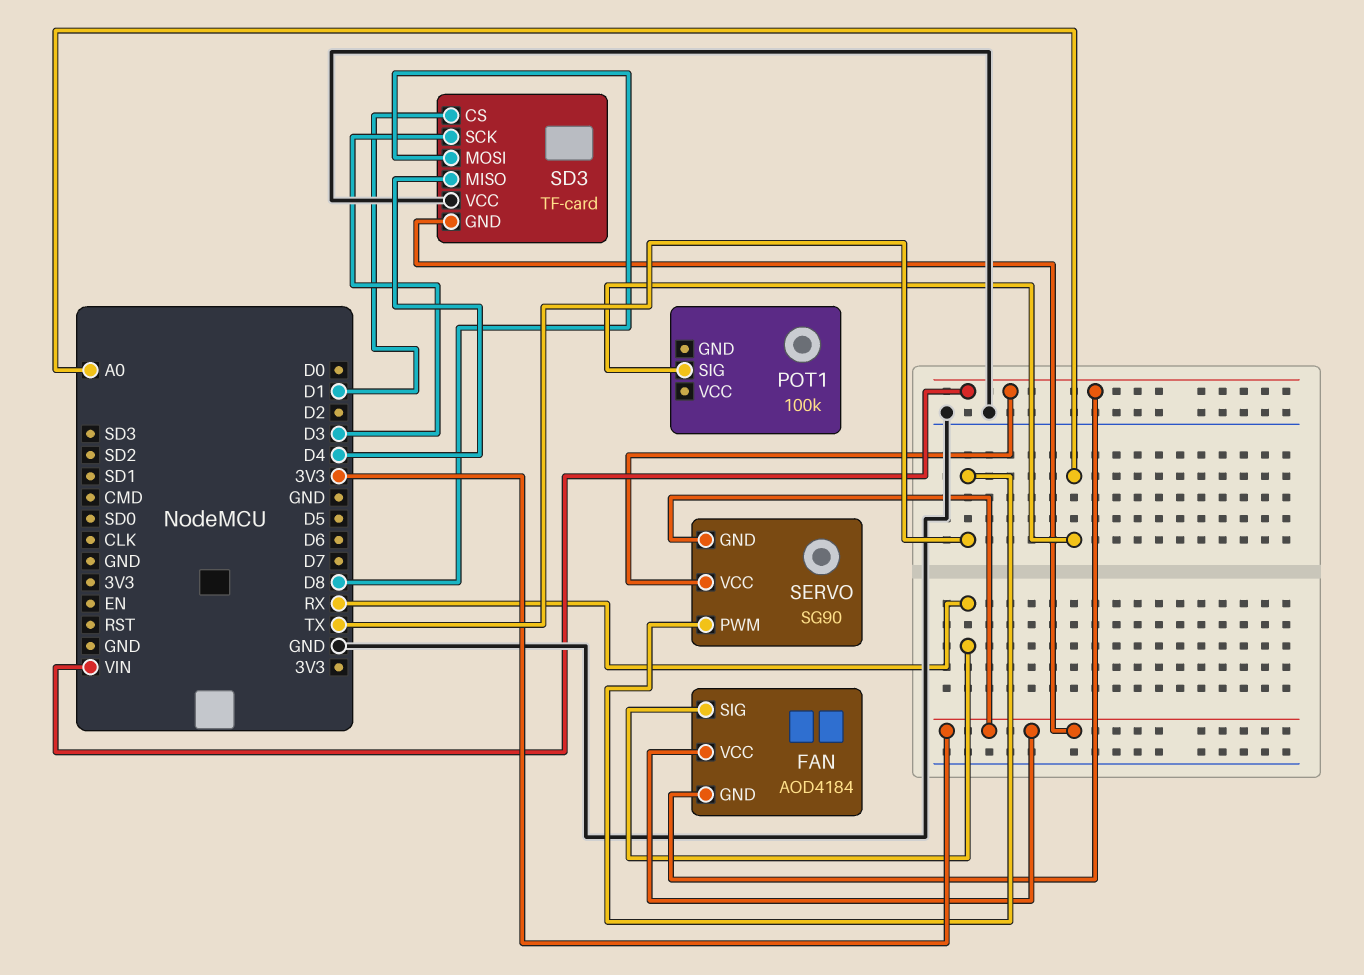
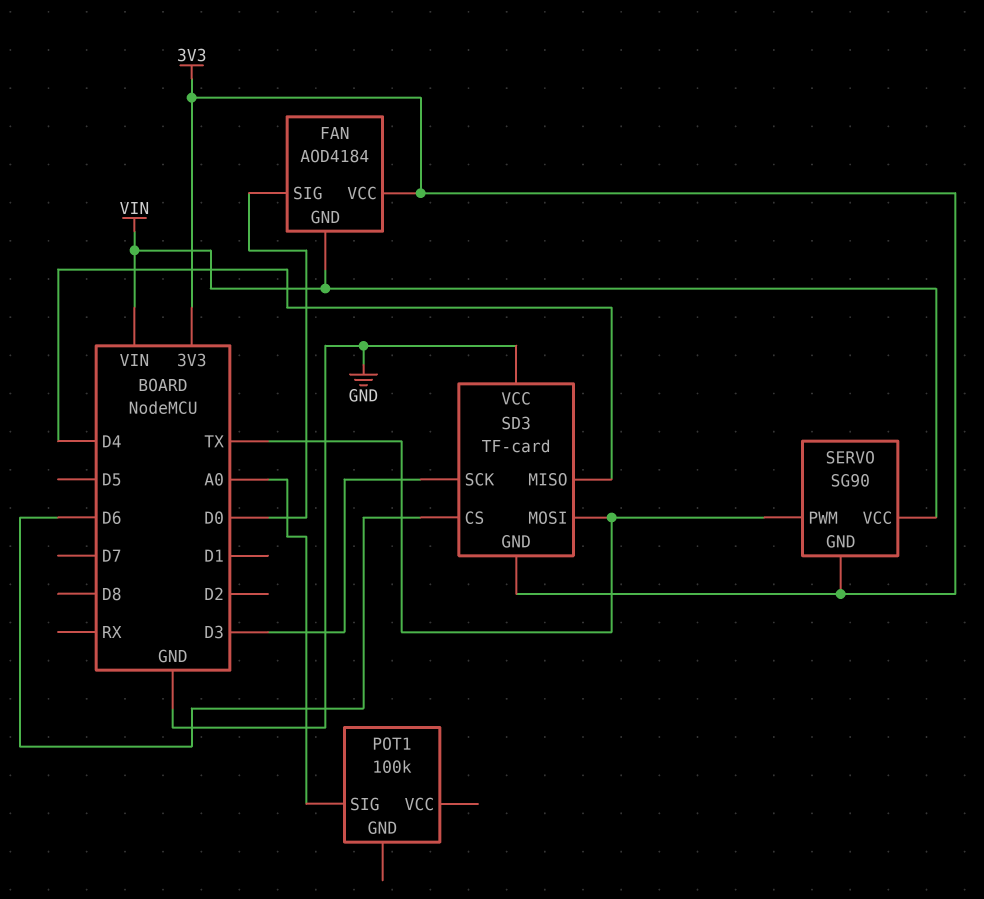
FAN pin SIG: RX -> D0
SD3 pin CS: D1 -> D6
SD3 pin MOSI: D8 -> TX

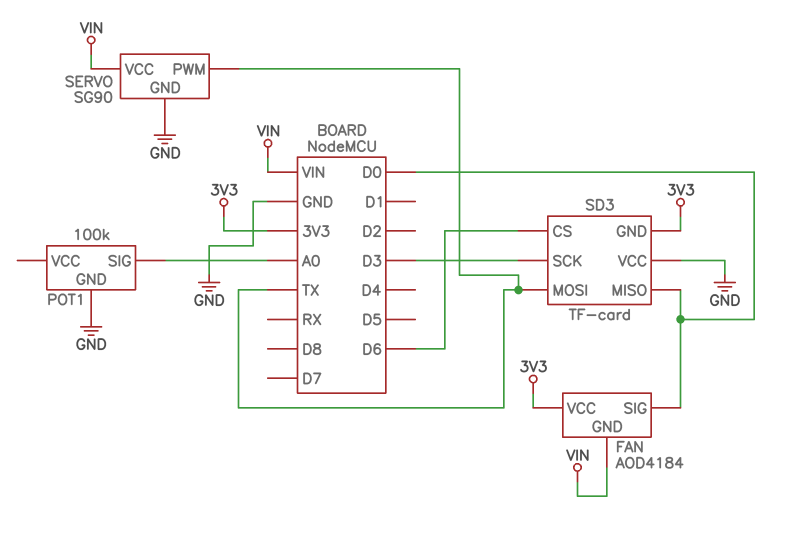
POT1 pin GND: none -> GND
SD3 pin MISO: D4 -> D0
SERVO pin GND: 3V3 -> GND

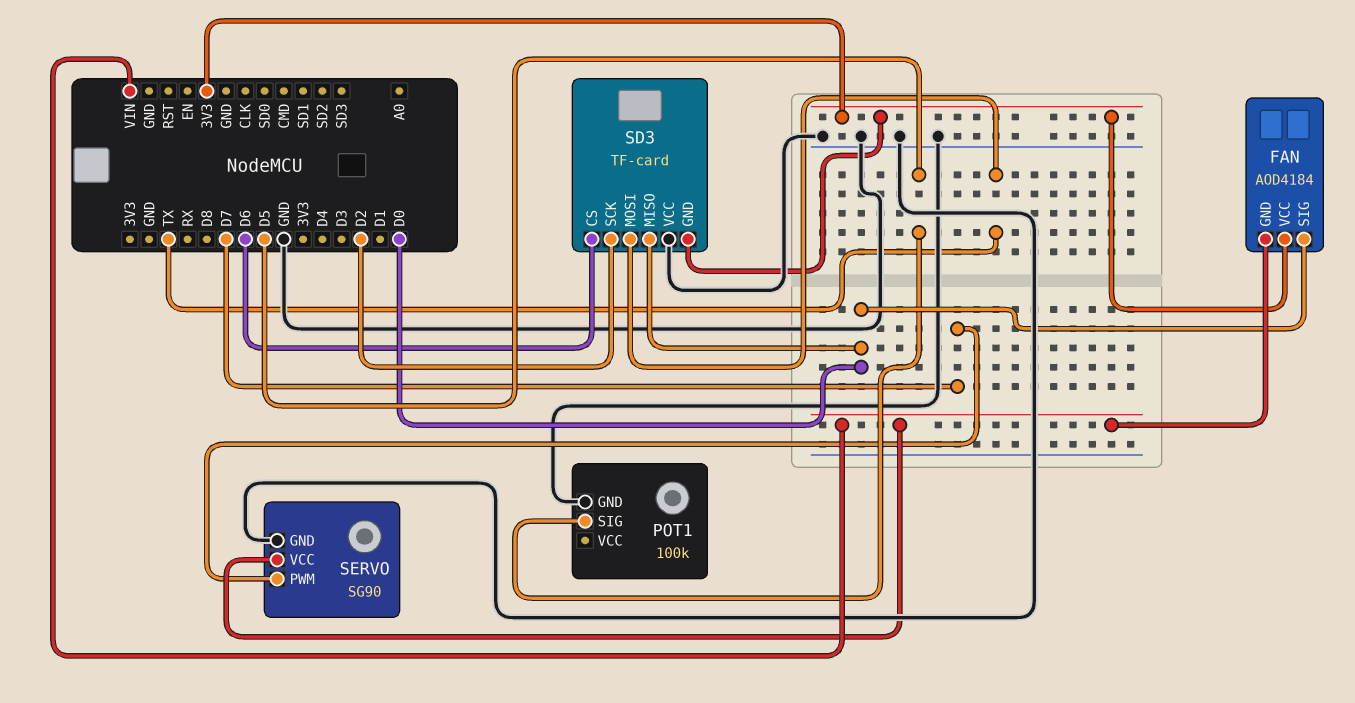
POT1 pin SIG: A0 -> D5
SD3 pin SCK: D3 -> D2
SERVO pin PWM: TX -> D7

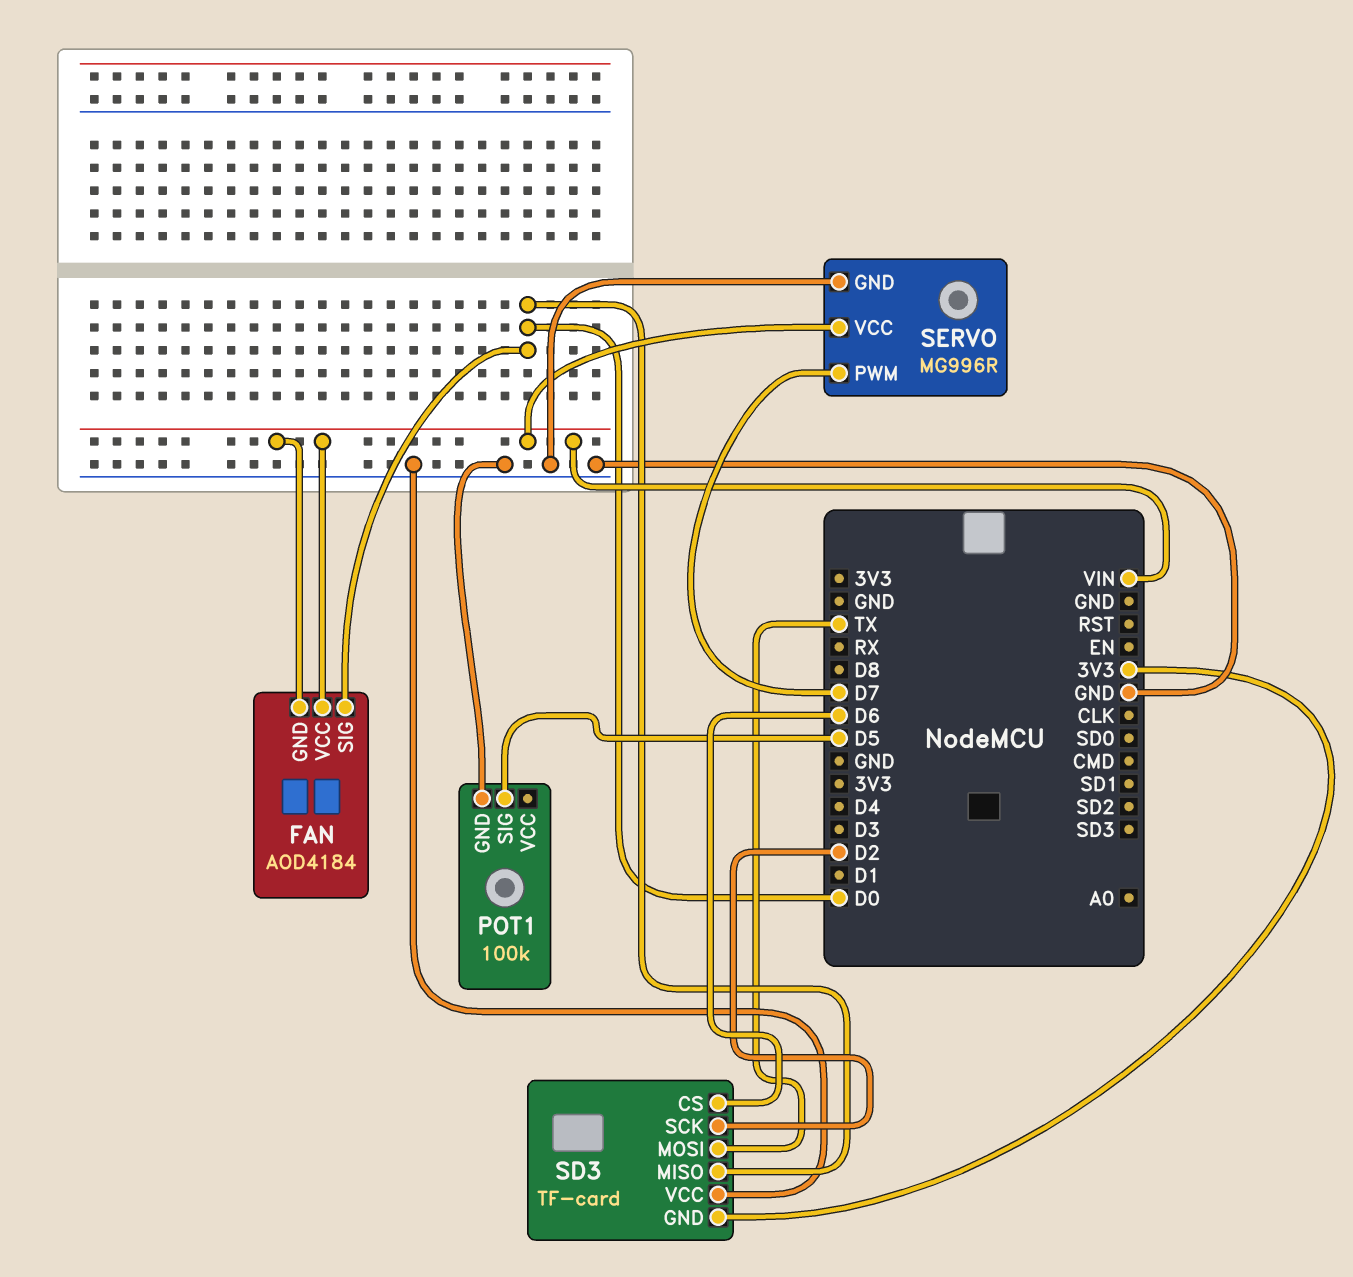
FAN pin VCC: 3V3 -> VIN
SERVO: SG90 -> MG996R

